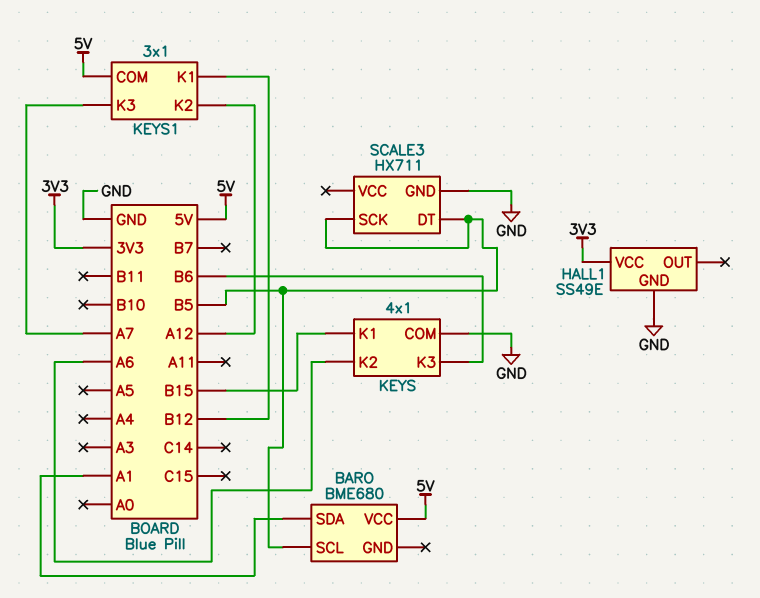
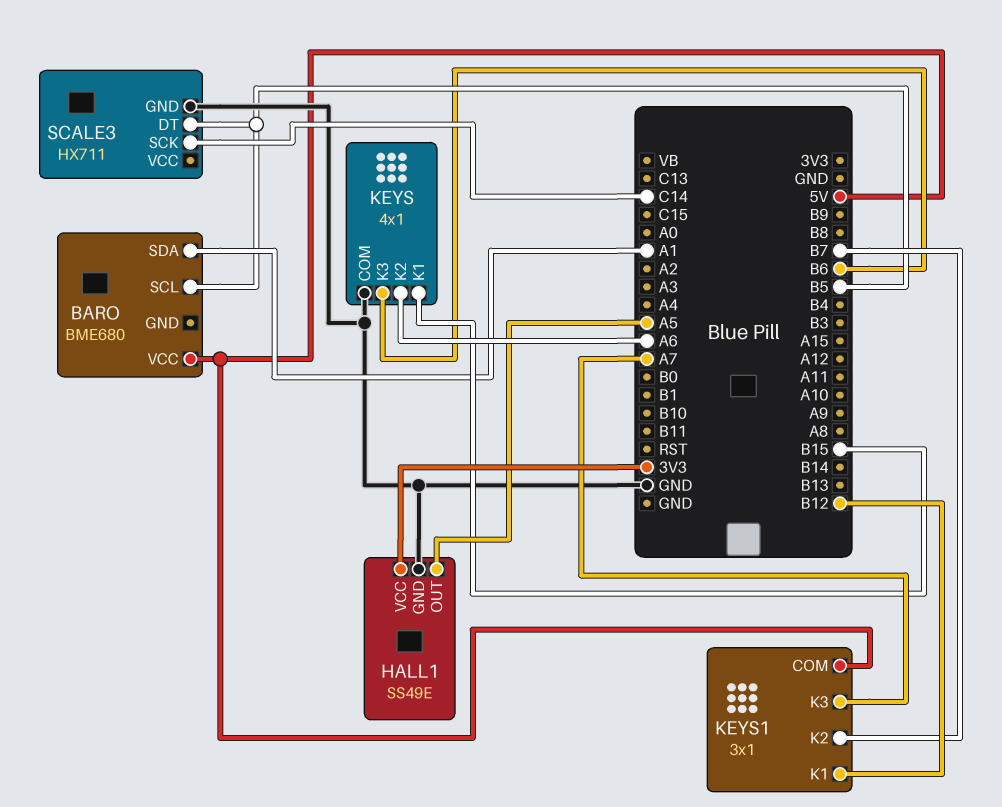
HALL1 pin OUT: none -> A5
KEYS1 pin K2: A12 -> B7
SCALE3 pin SCK: B5 -> C14

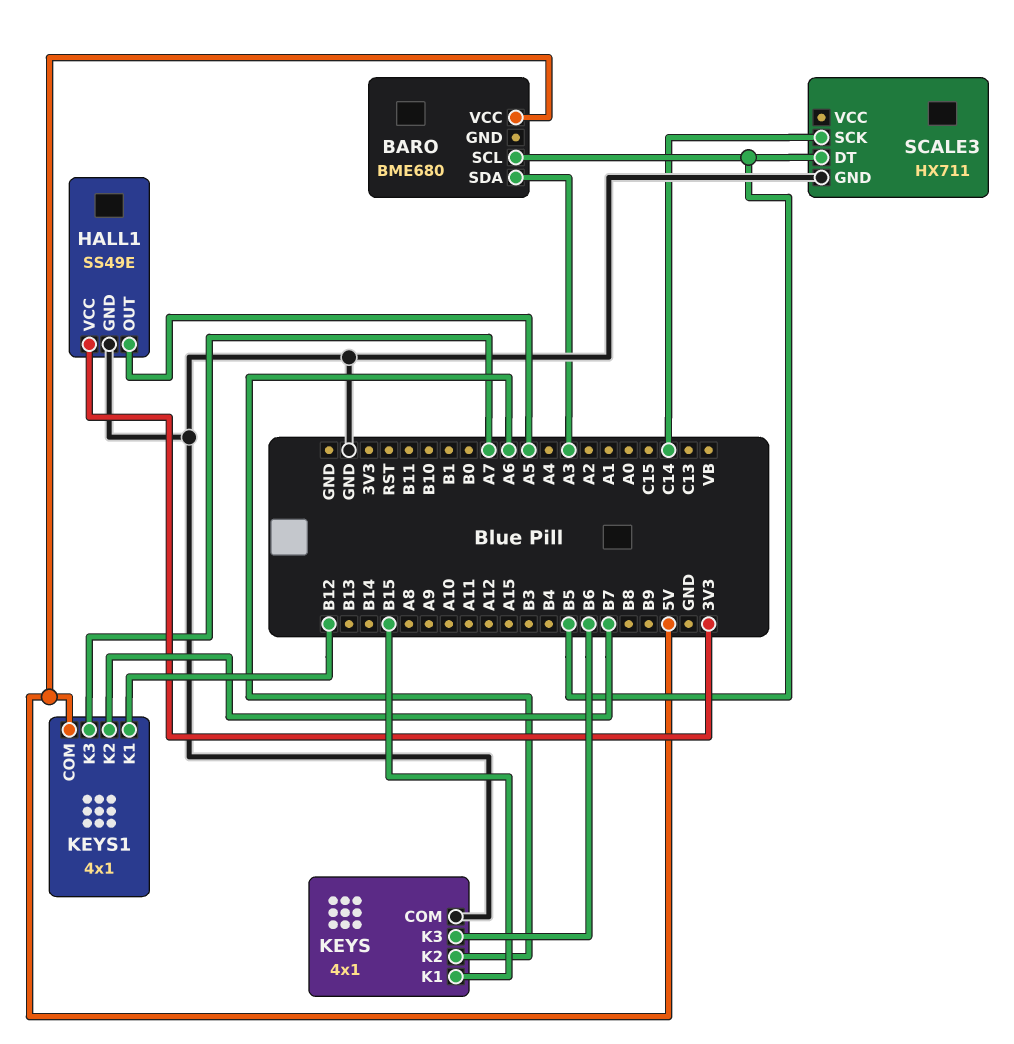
BARO pin SDA: A1 -> A3
KEYS1: 3x1 -> 4x1

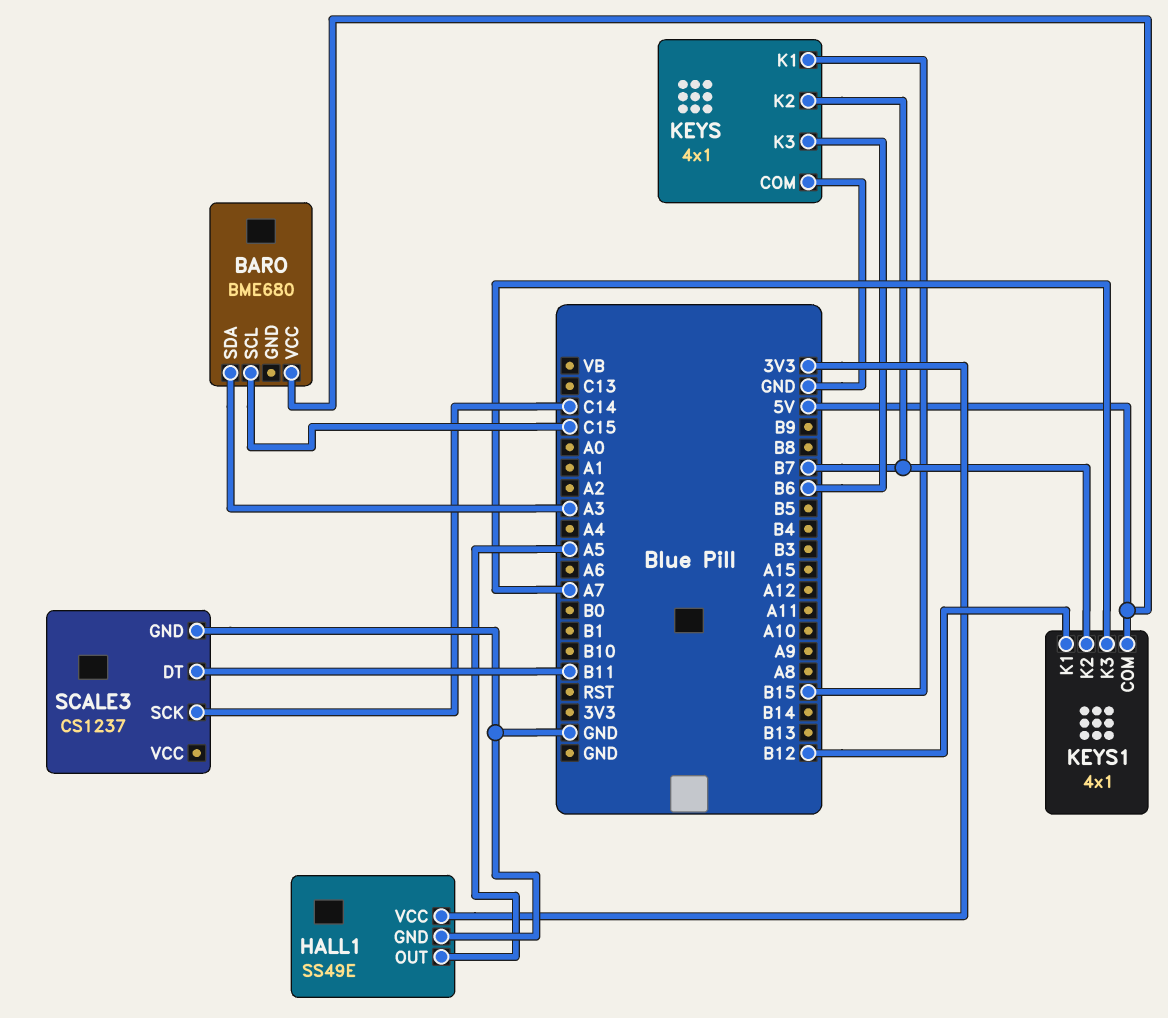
BARO pin SCL: B5 -> C15
KEYS pin K2: A6 -> B7
SCALE3: HX711 -> CS1237
SCALE3 pin DT: B5 -> B11

